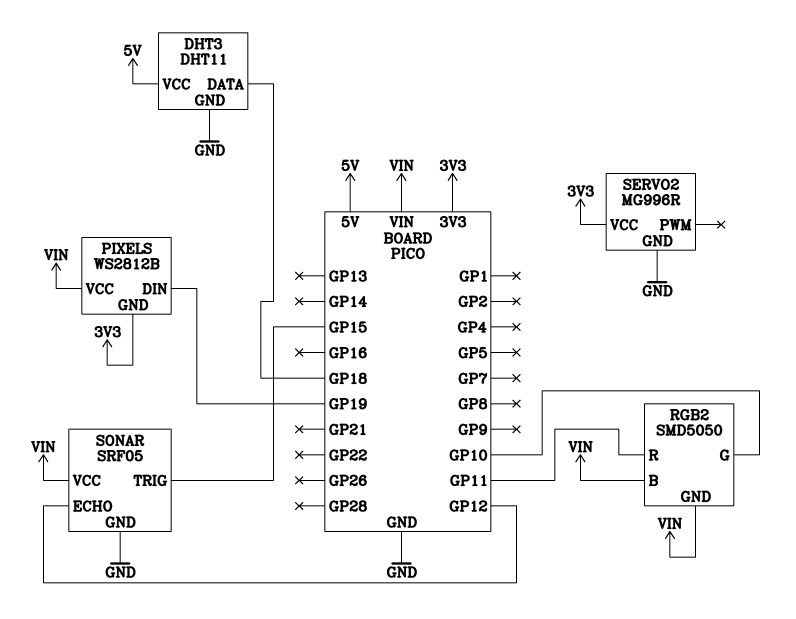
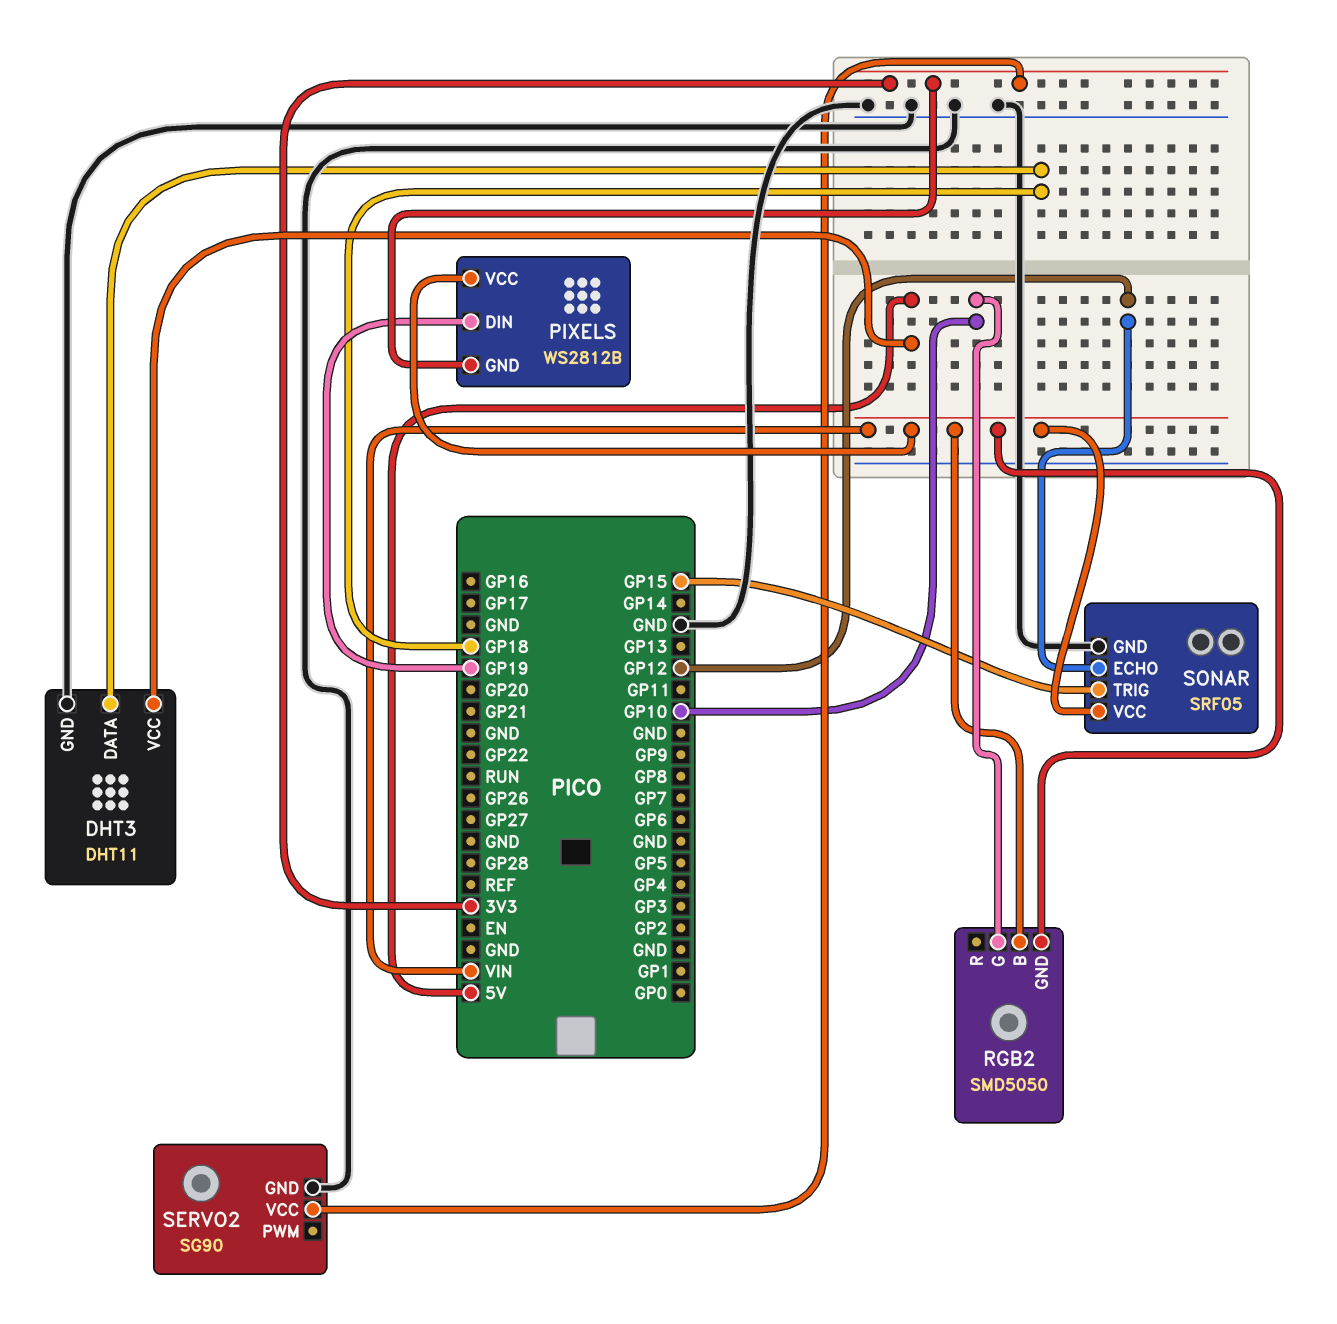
RGB2 pin R: GP11 -> none
SERVO2: MG996R -> SG90

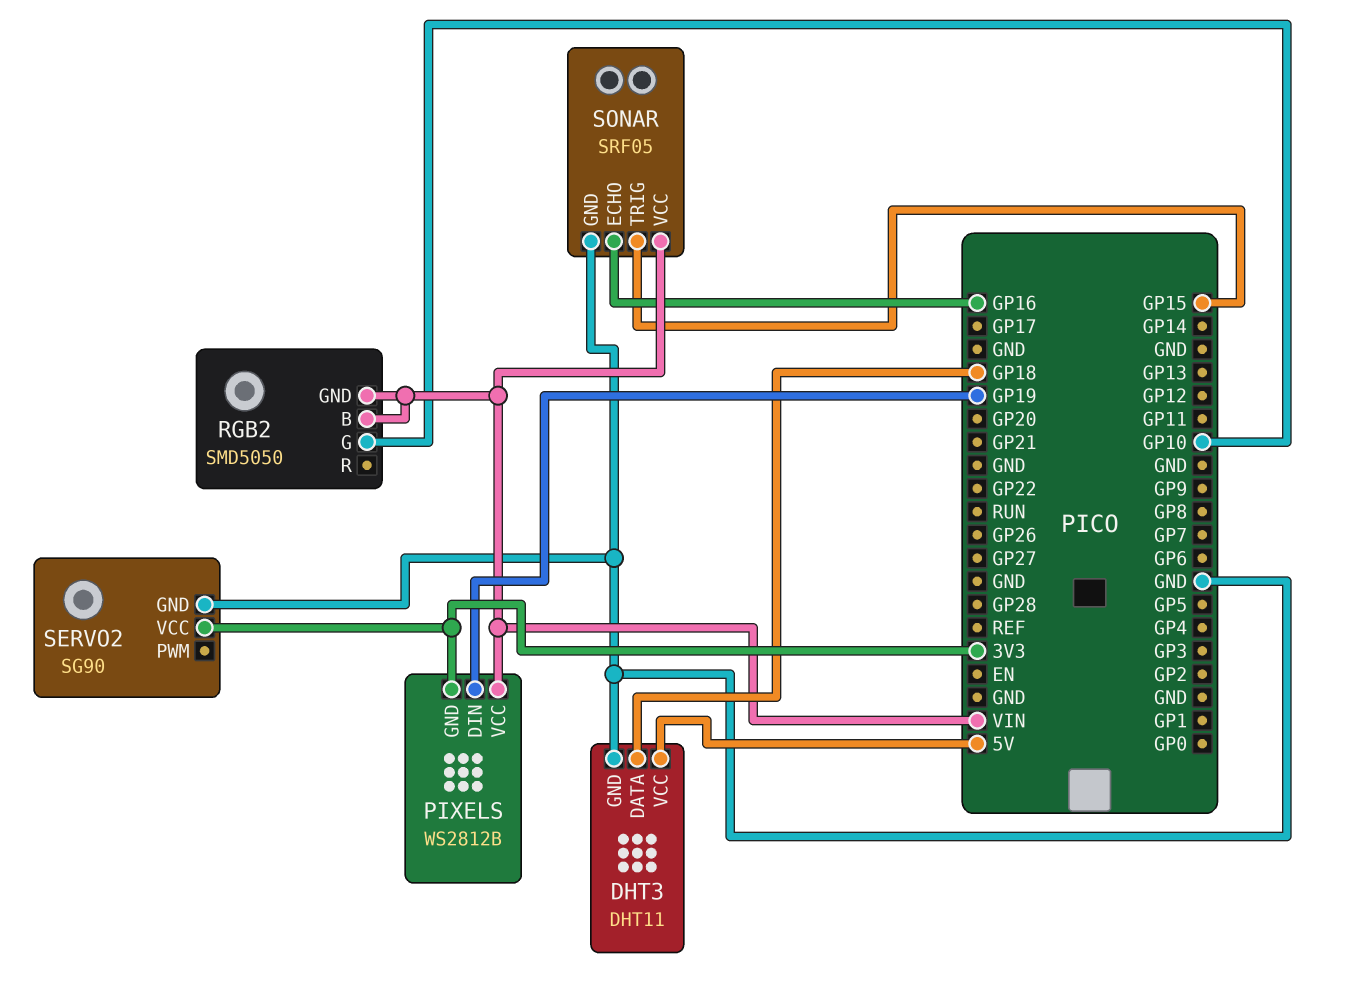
SONAR pin ECHO: GP12 -> GP16

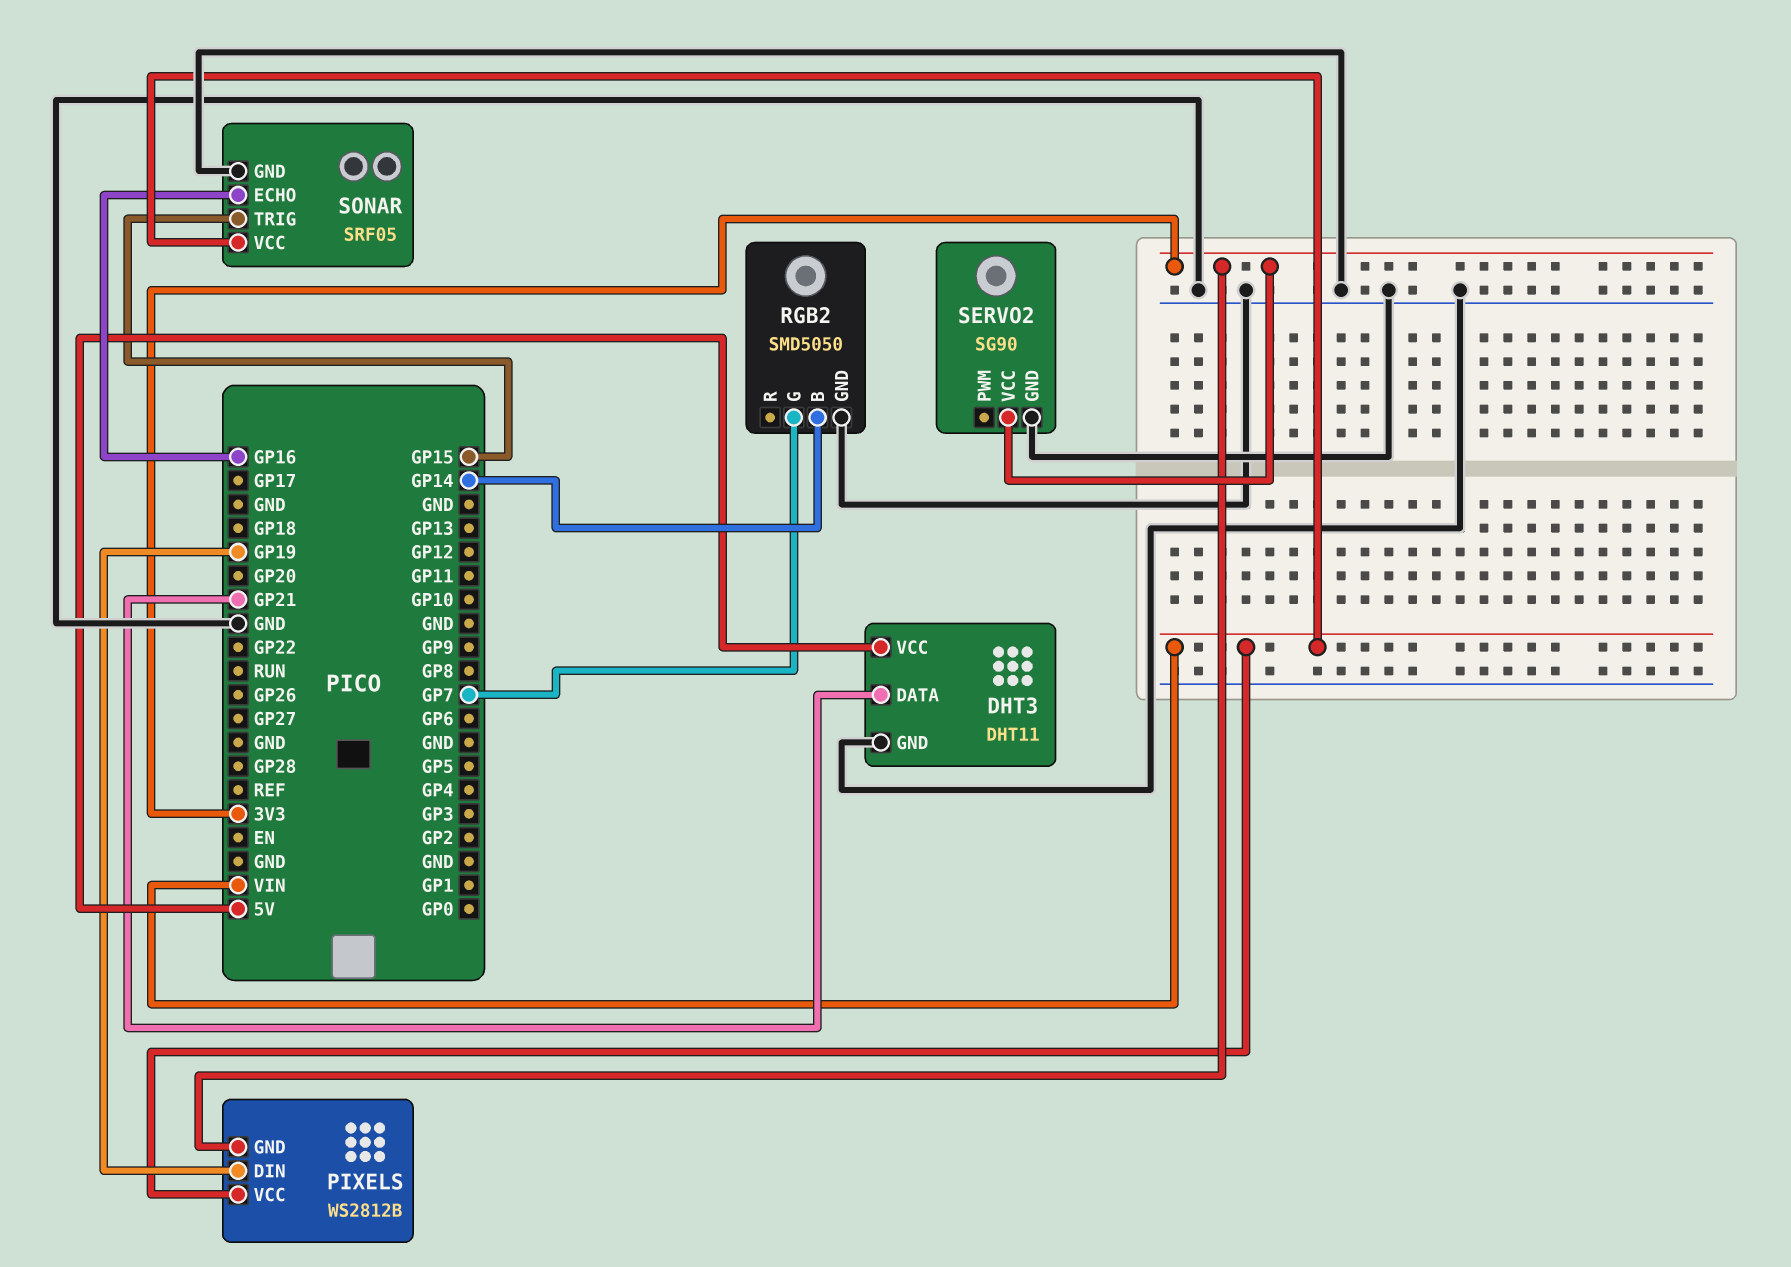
DHT3 pin DATA: GP18 -> GP21
RGB2 pin B: VIN -> GP14
RGB2 pin G: GP10 -> GP7
RGB2 pin GND: VIN -> GND

